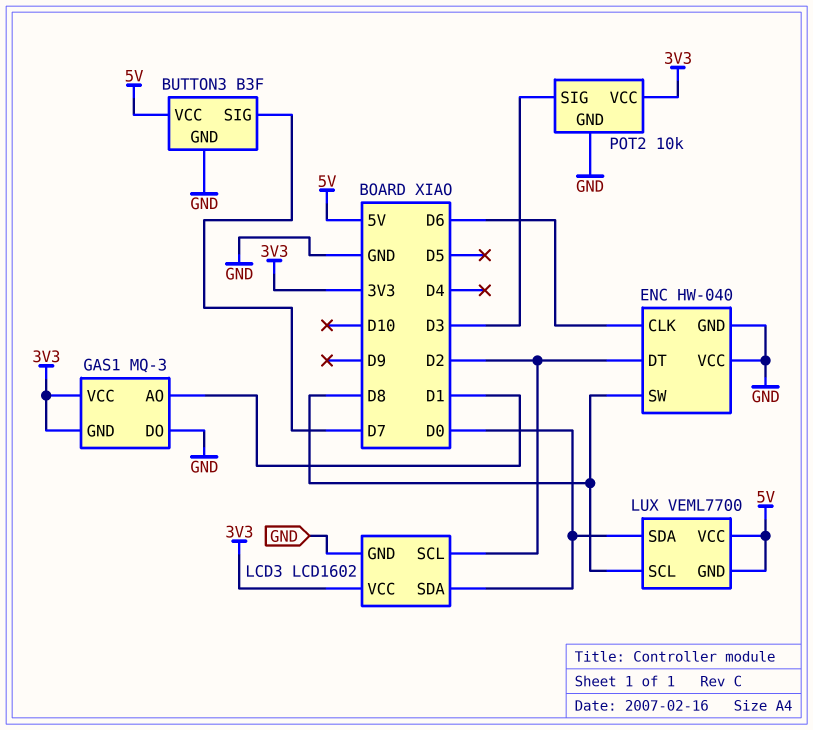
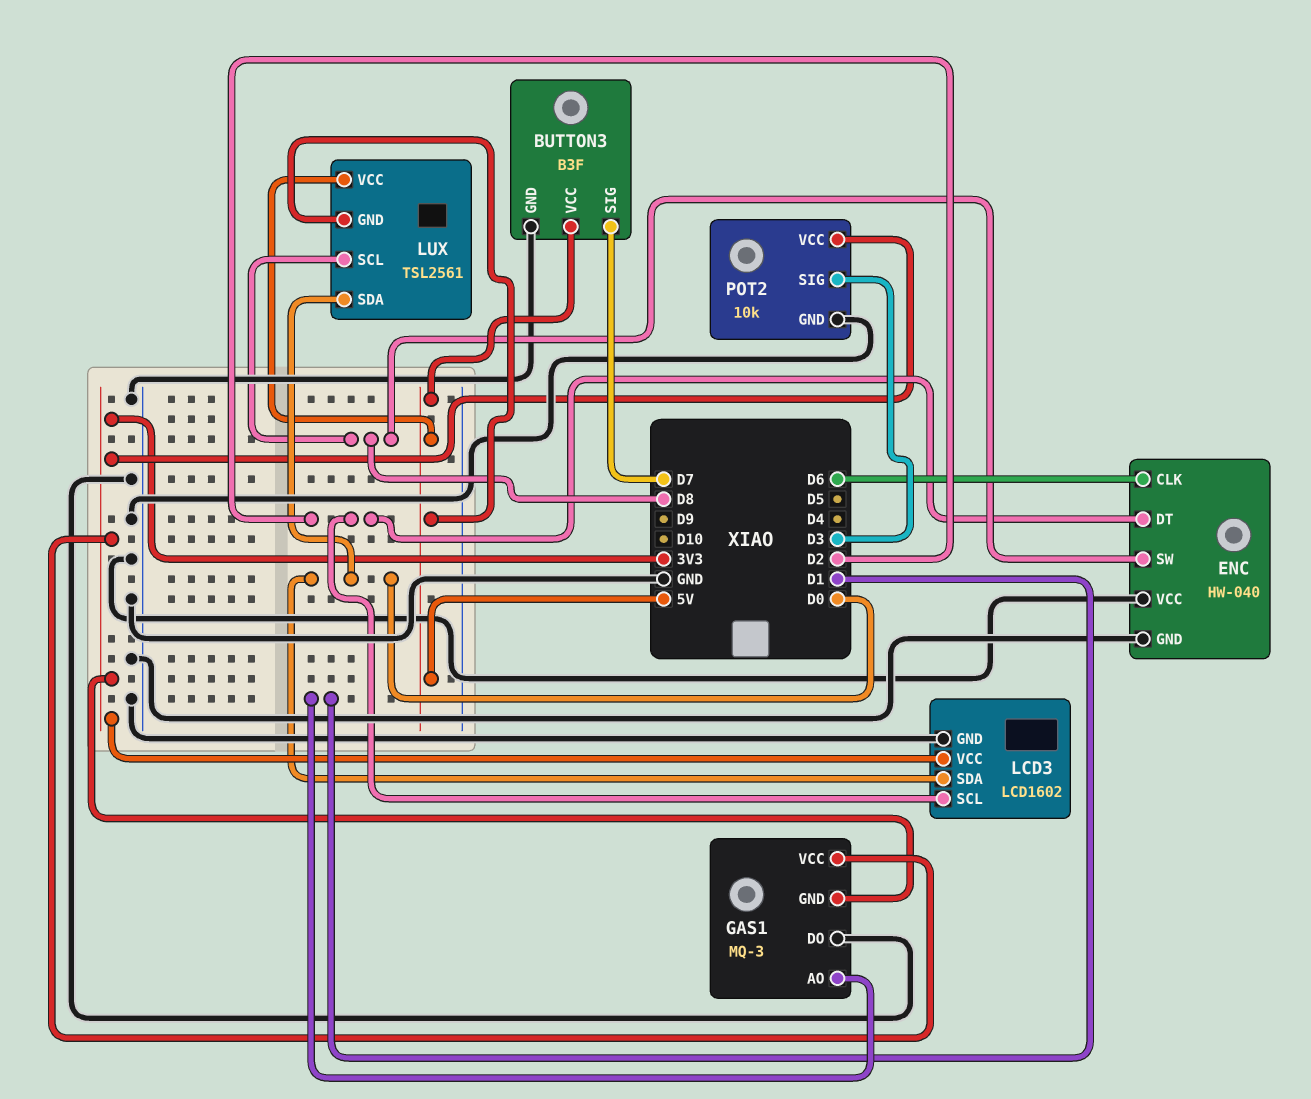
LUX: VEML7700 -> TSL2561

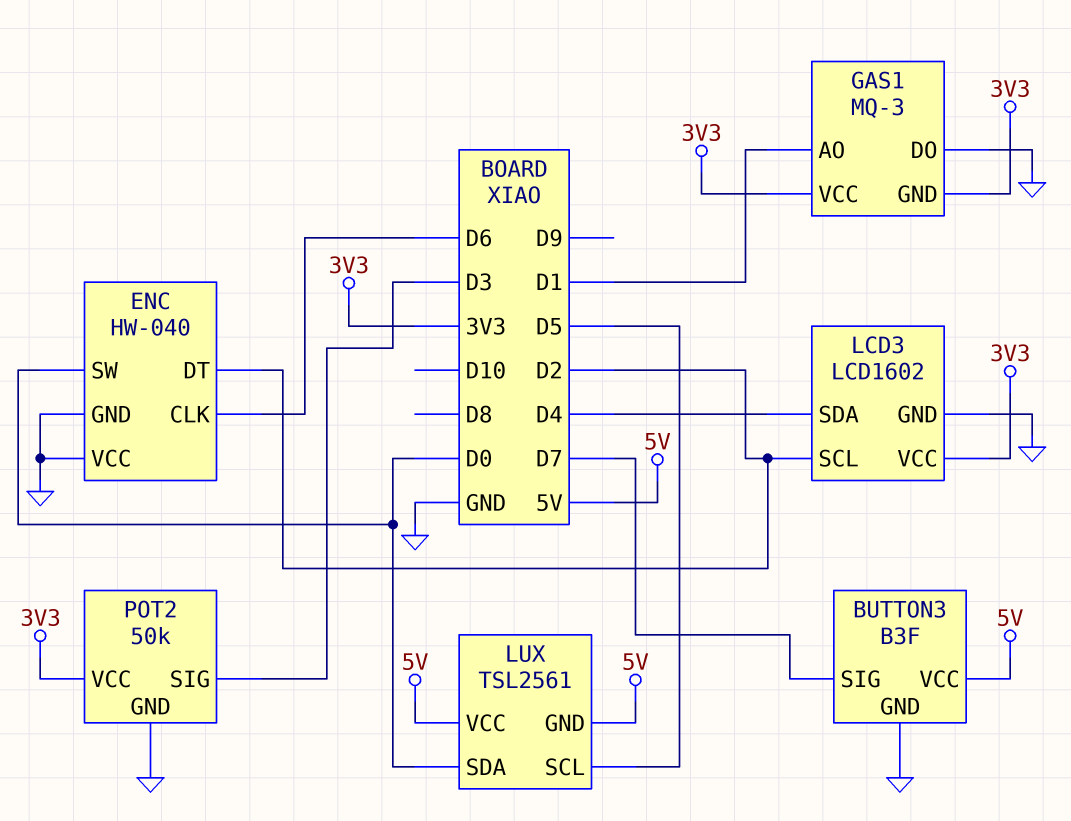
ENC pin SW: D8 -> D0
LCD3 pin SDA: D0 -> D4
LUX pin SCL: D8 -> D5
POT2: 10k -> 50k

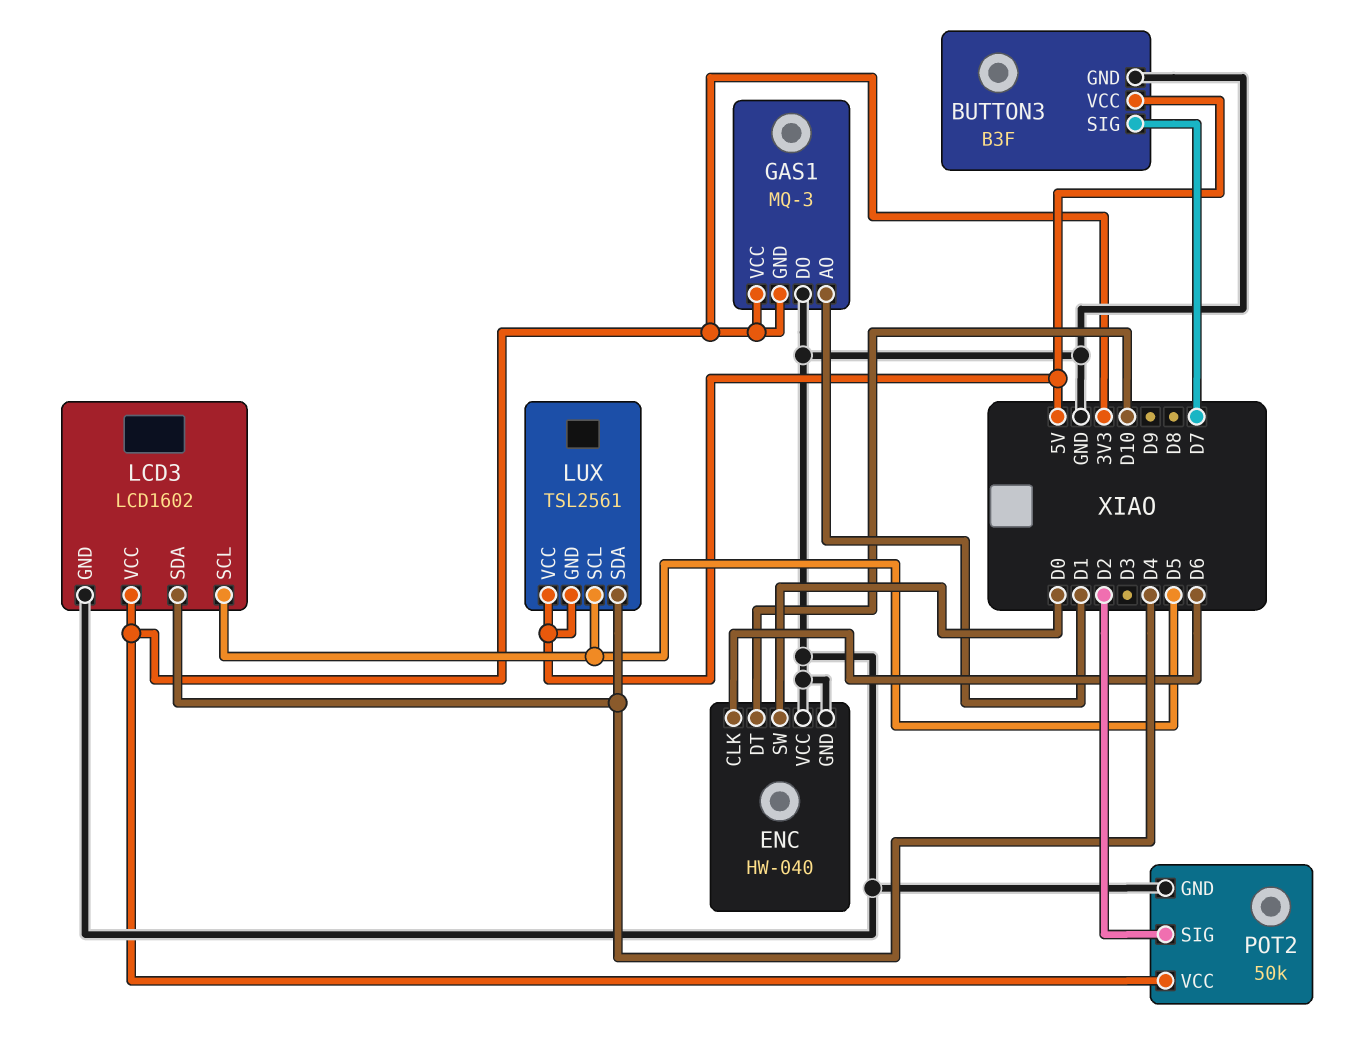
ENC pin DT: D2 -> D10
LCD3 pin SCL: D2 -> D5
LUX pin SDA: D0 -> D4
POT2 pin SIG: D3 -> D2

